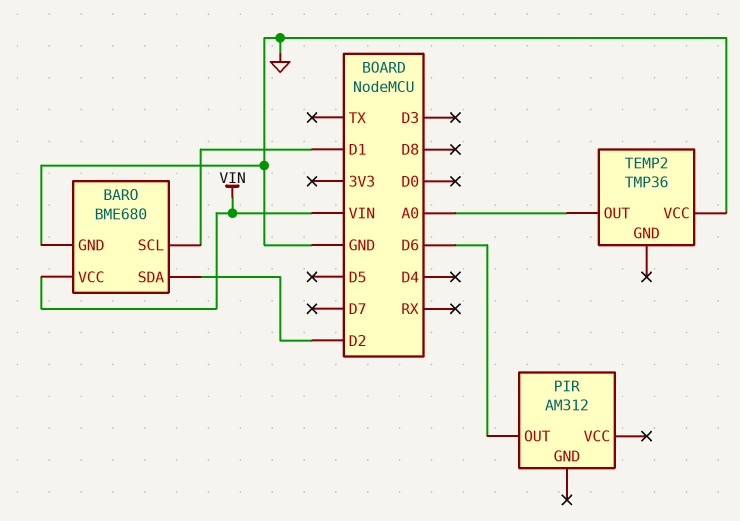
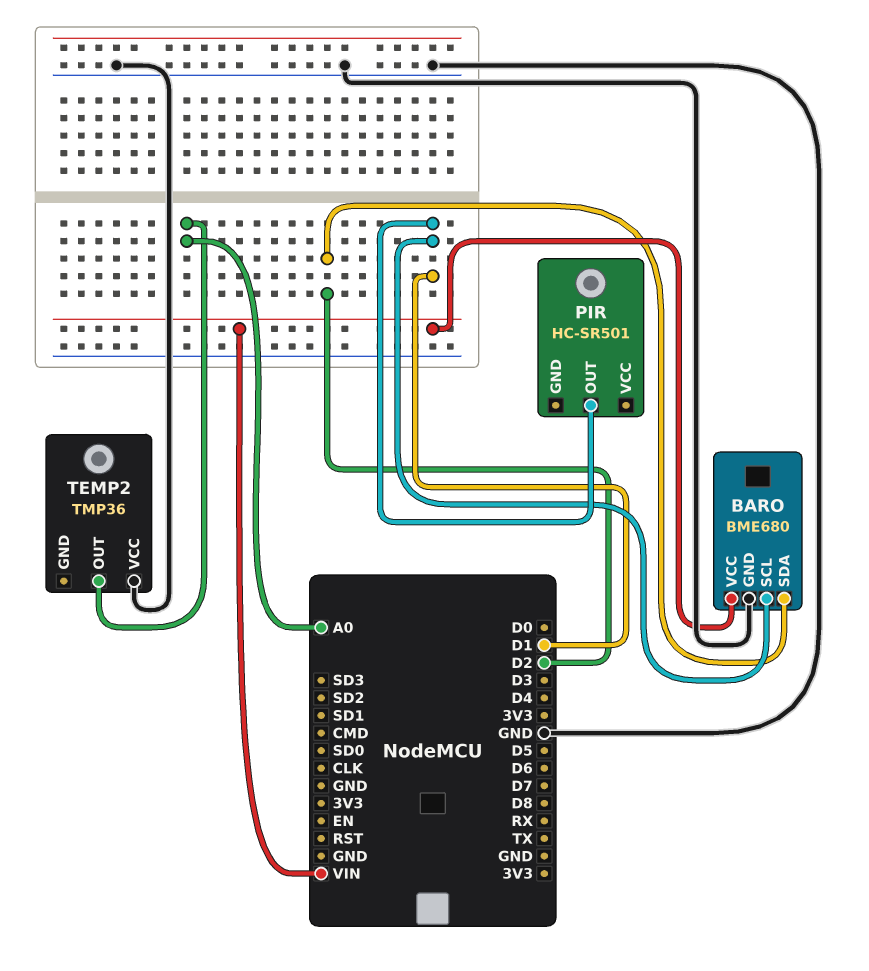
PIR: AM312 -> HC-SR501
PIR pin OUT: D6 -> D1

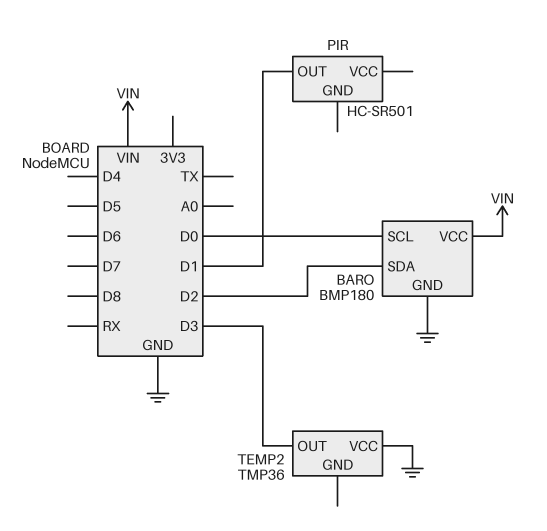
BARO: BME680 -> BMP180
BARO pin SCL: D1 -> D0
TEMP2 pin OUT: A0 -> D3

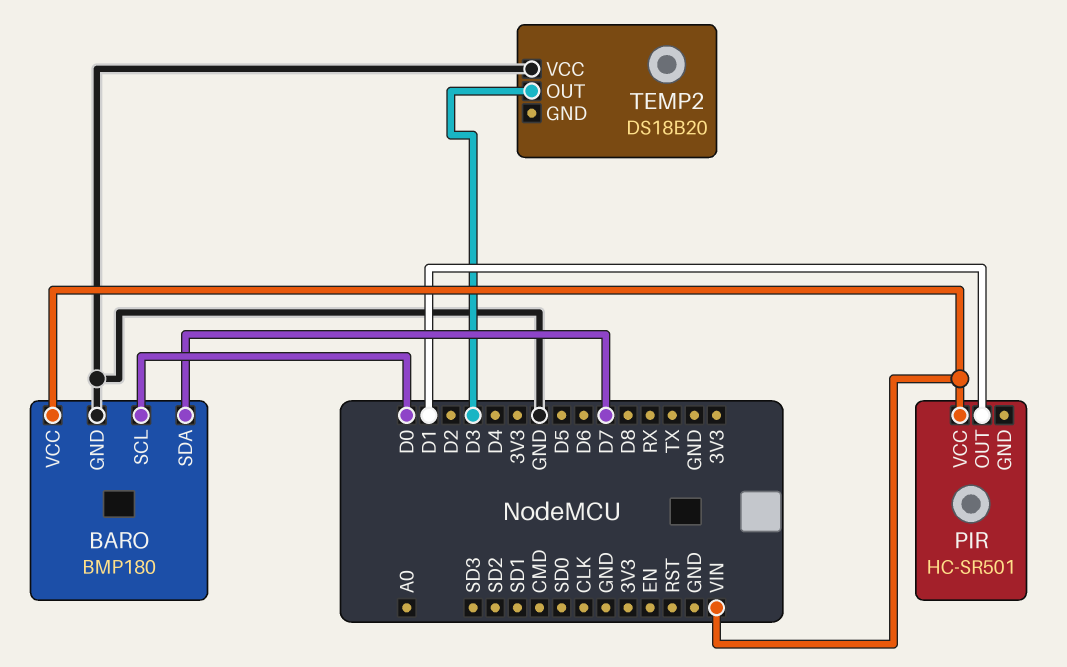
BARO pin SDA: D2 -> D7
PIR pin VCC: none -> VIN
TEMP2: TMP36 -> DS18B20

